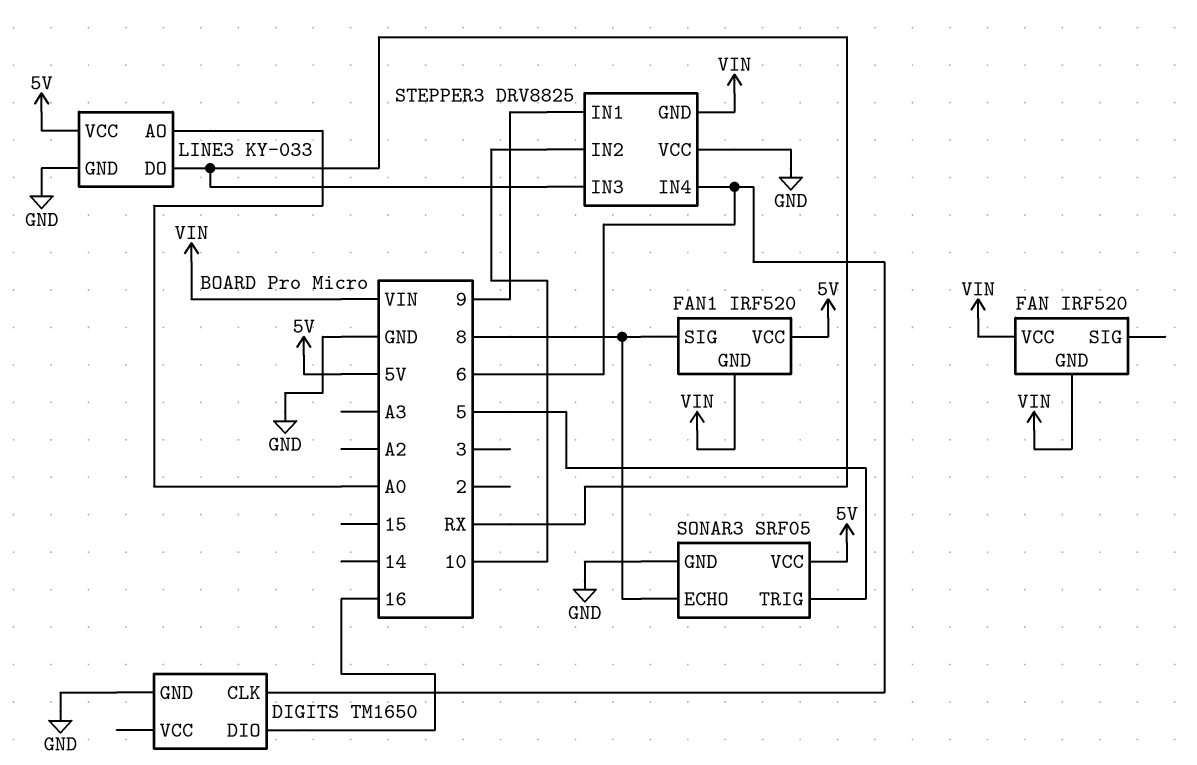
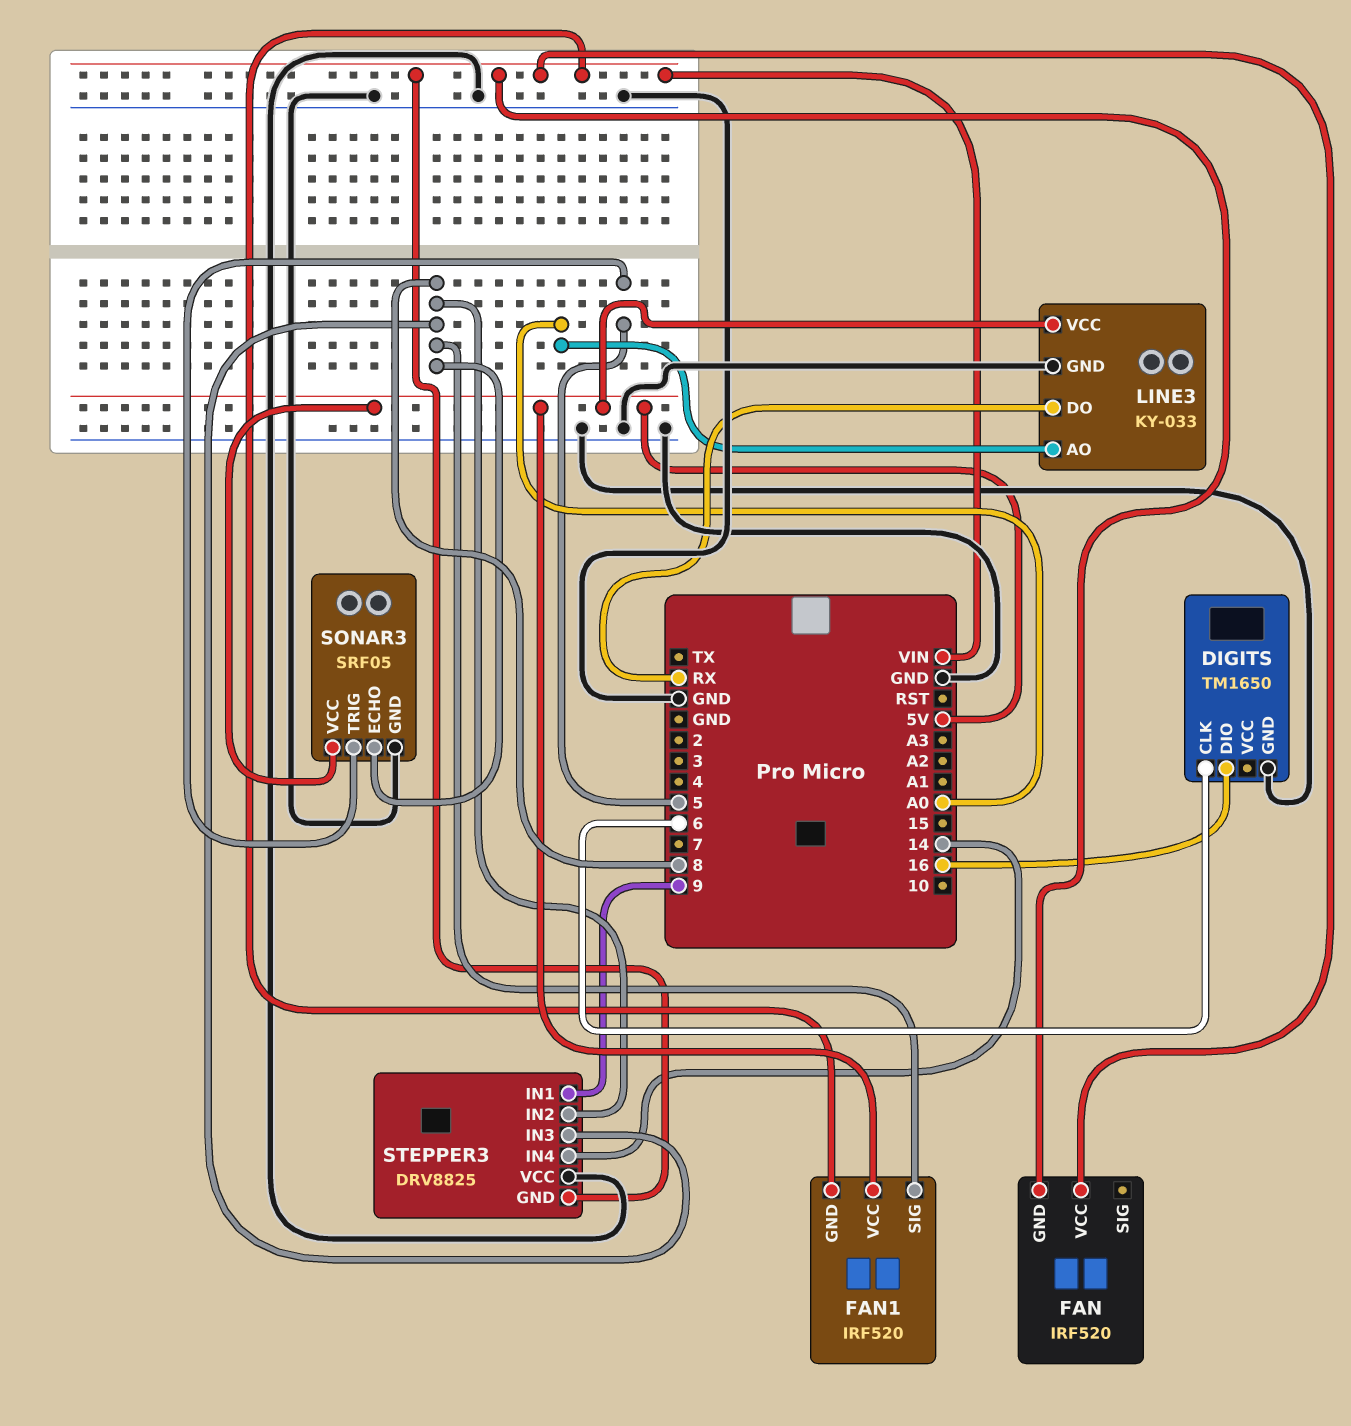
STEPPER3 pin IN2: 10 -> 8
STEPPER3 pin IN3: RX -> 8
STEPPER3 pin IN4: 6 -> 14

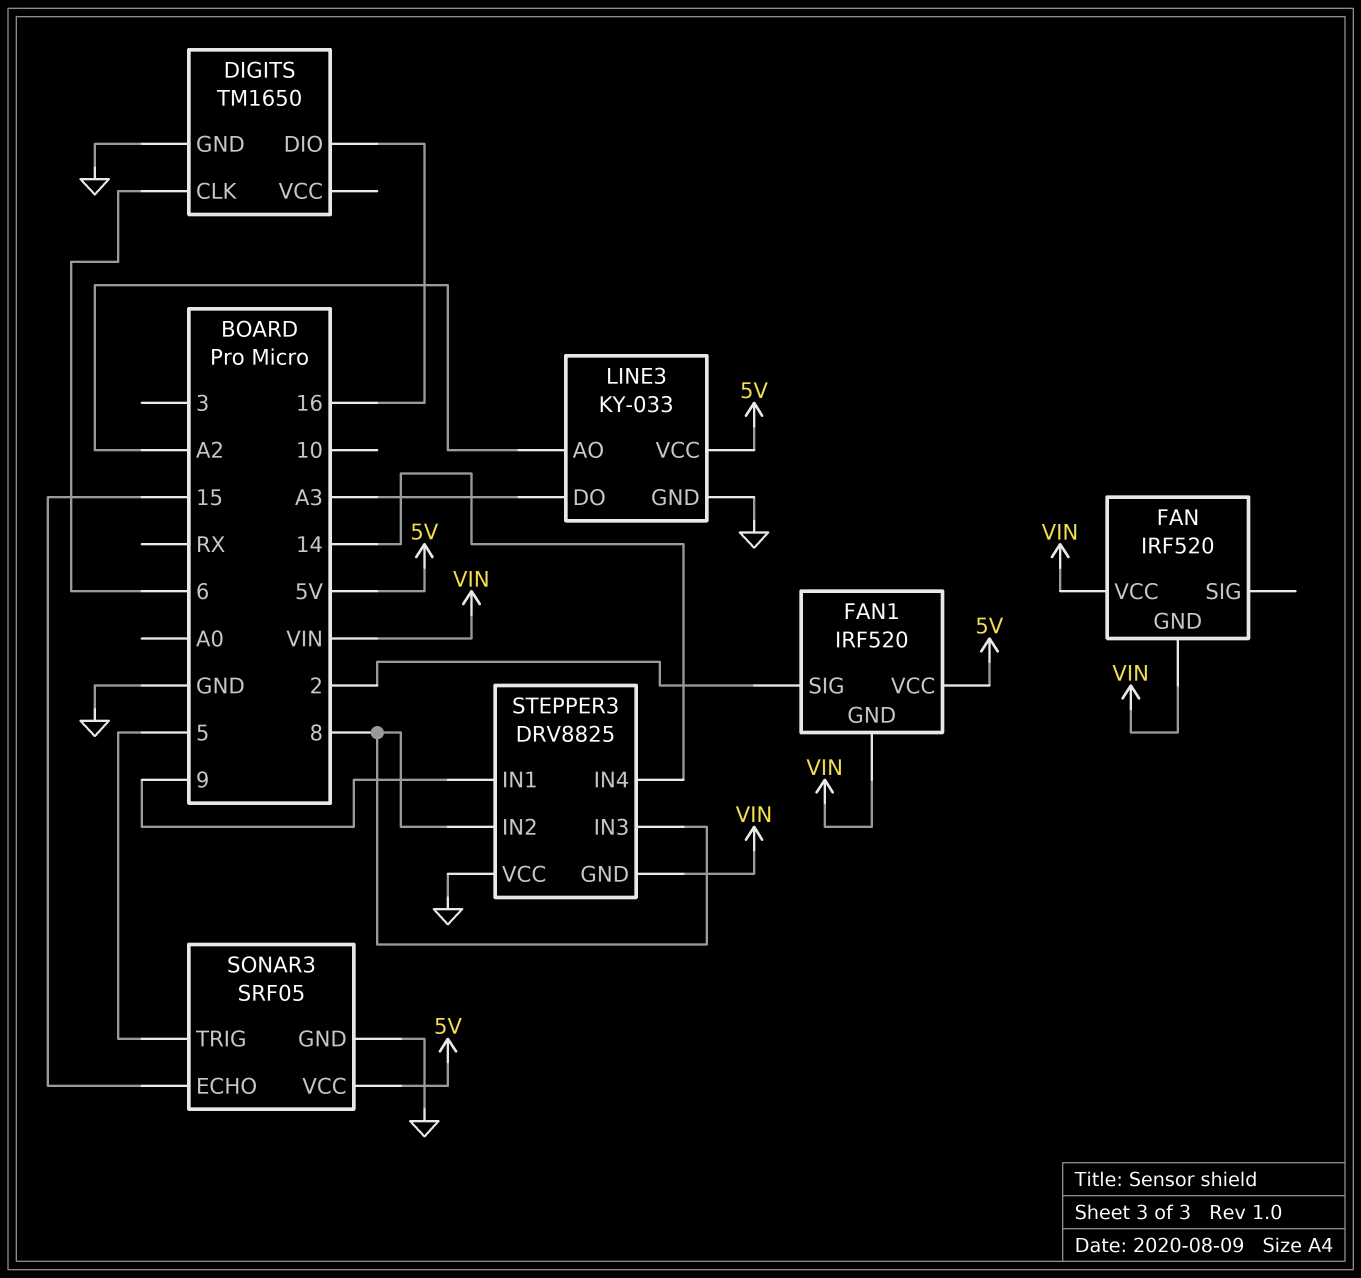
FAN1 pin SIG: 8 -> 2
LINE3 pin AO: A0 -> A2
LINE3 pin DO: RX -> A3
SONAR3 pin ECHO: 8 -> 15

